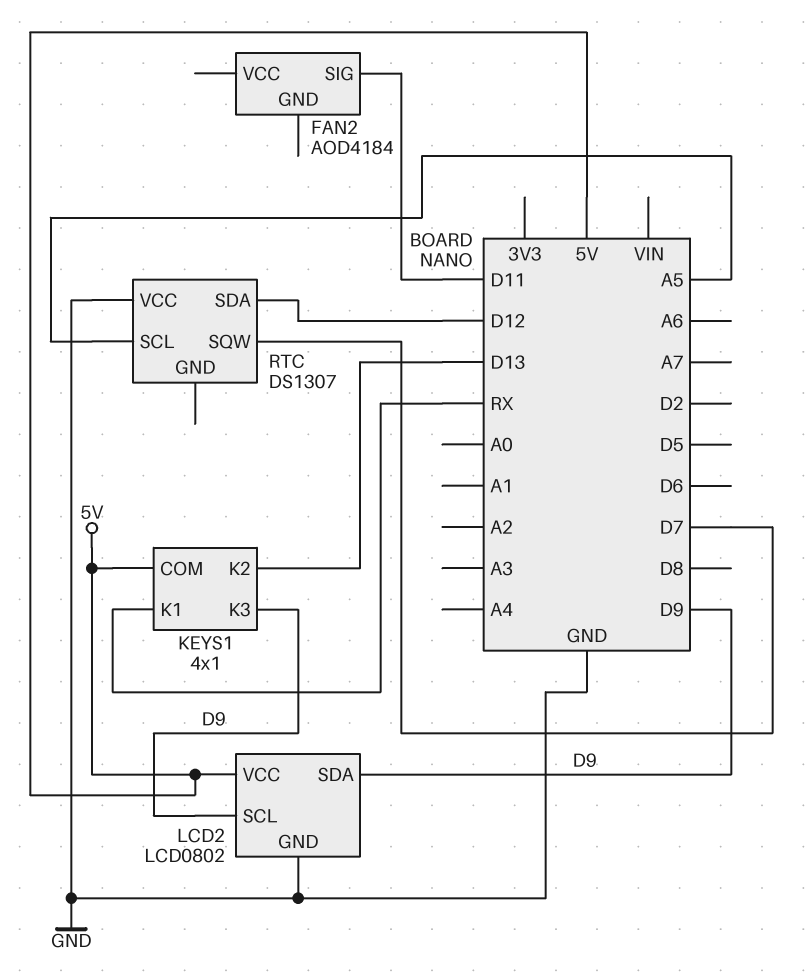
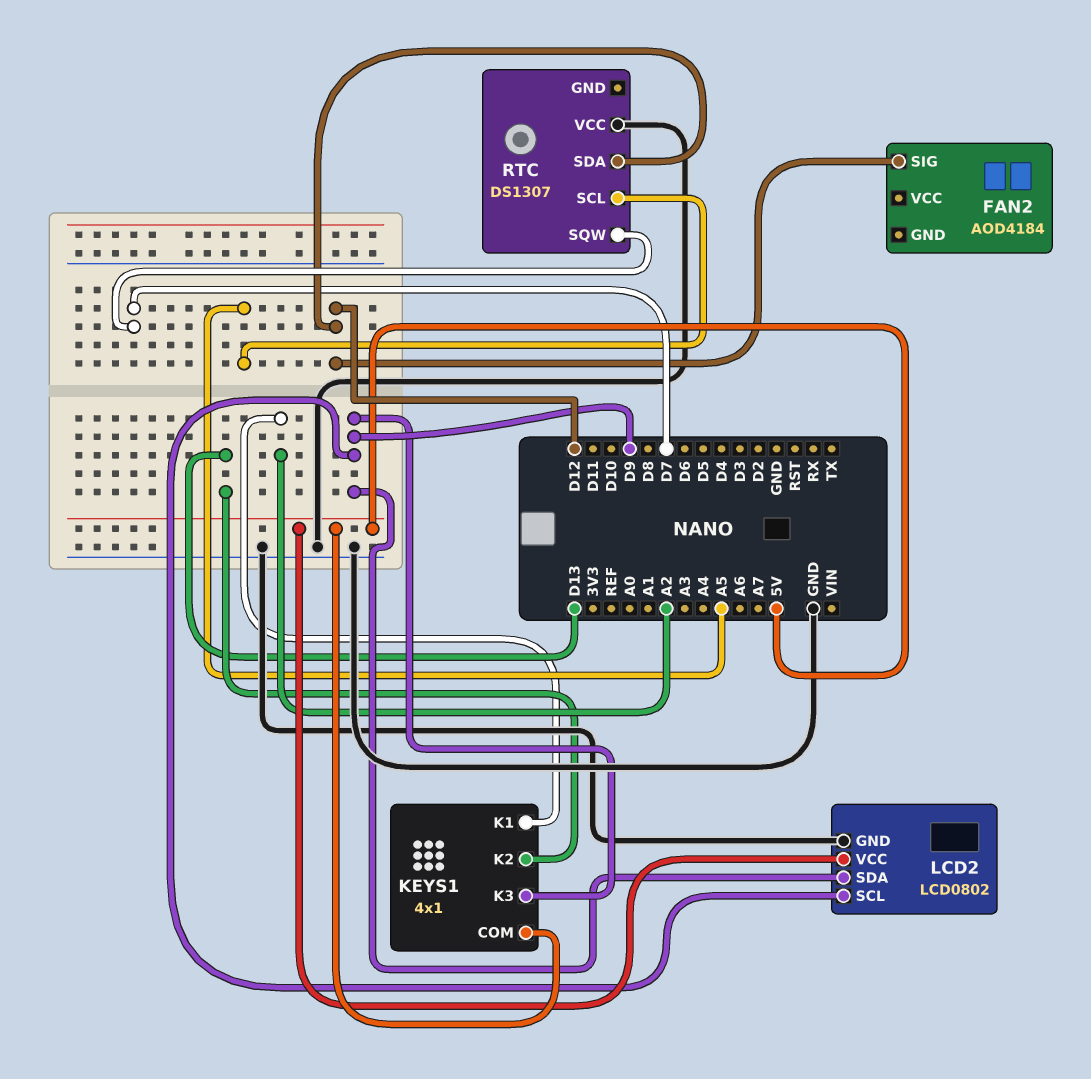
FAN2 pin SIG: D11 -> D12
KEYS1 pin K1: RX -> A2

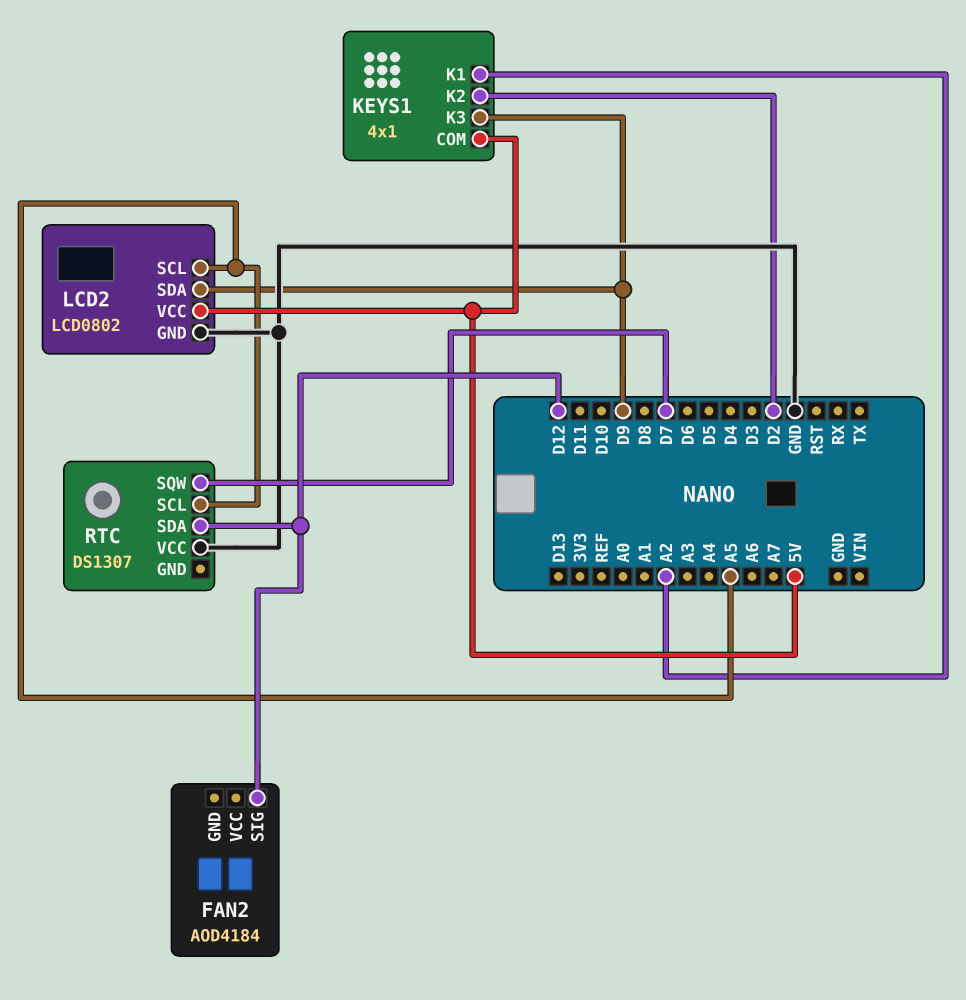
KEYS1 pin K2: D13 -> D2
LCD2 pin SCL: D9 -> A5

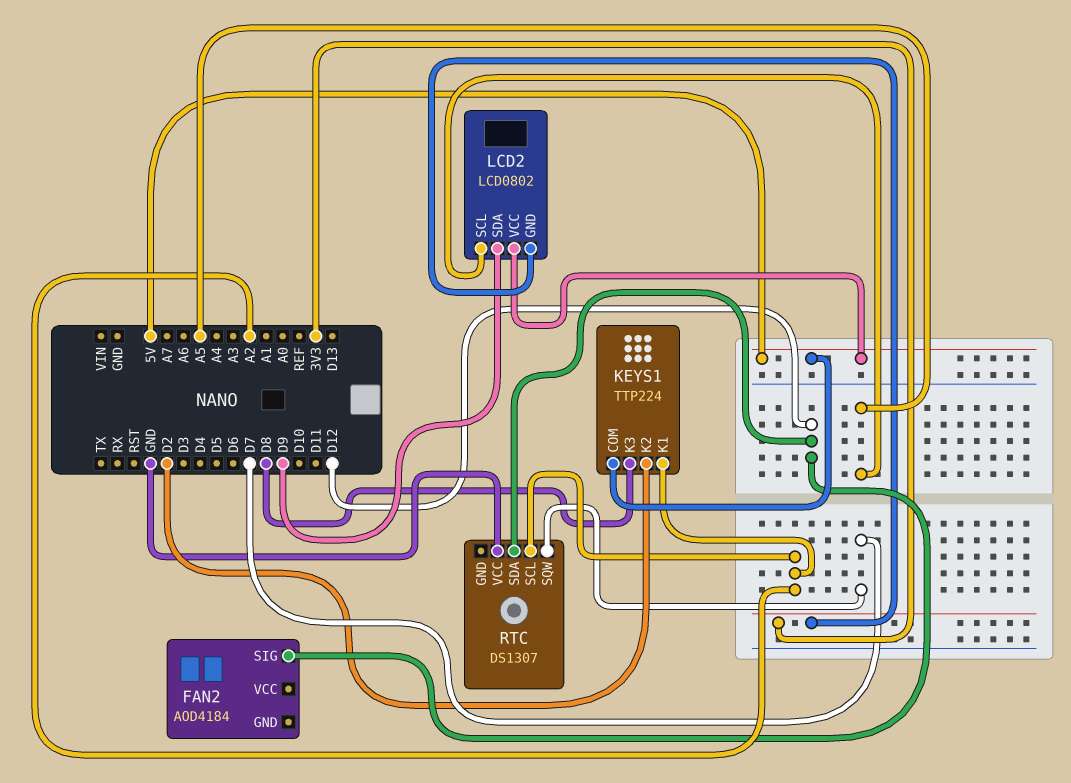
KEYS1: 4x1 -> TTP224
KEYS1 pin K3: D9 -> D8
LCD2 pin GND: GND -> 3V3
RTC pin SCL: A5 -> A2

